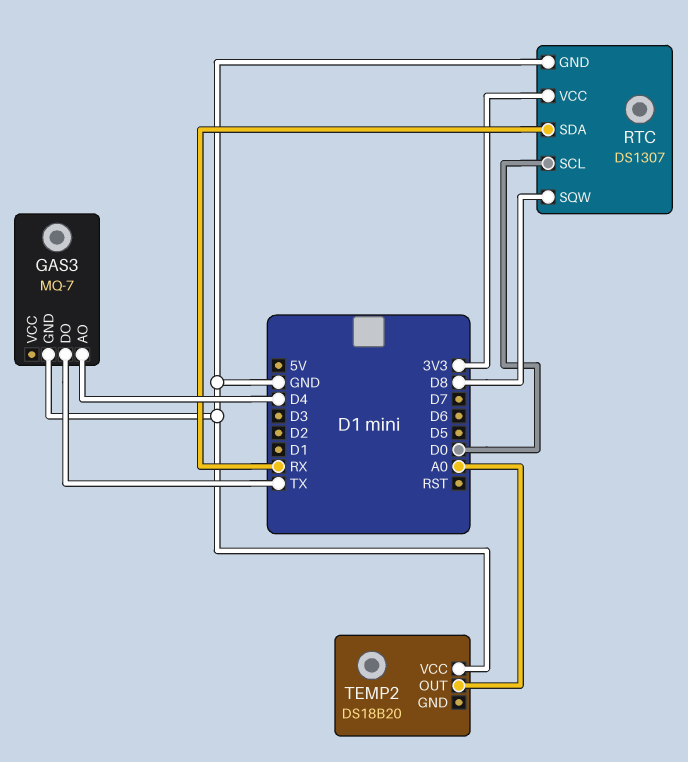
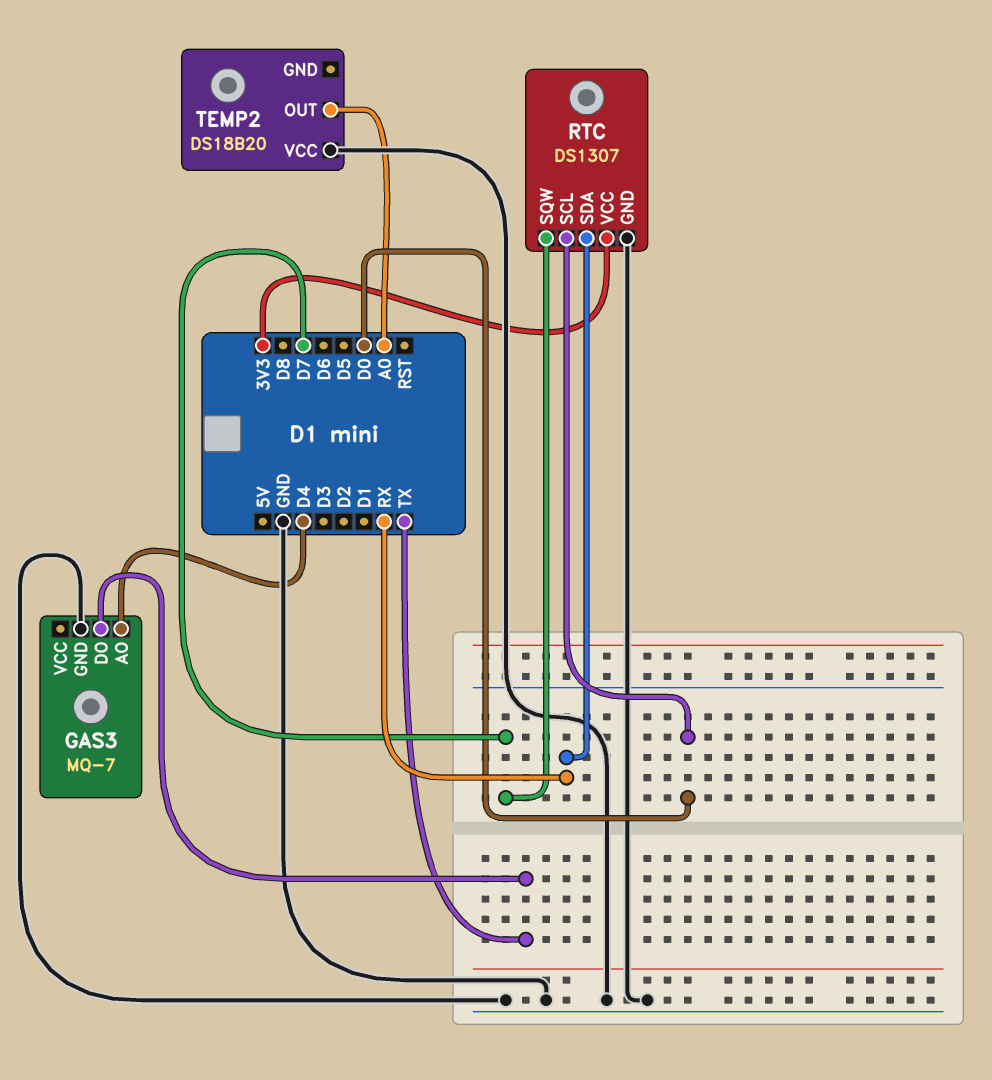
RTC pin SQW: D8 -> D7

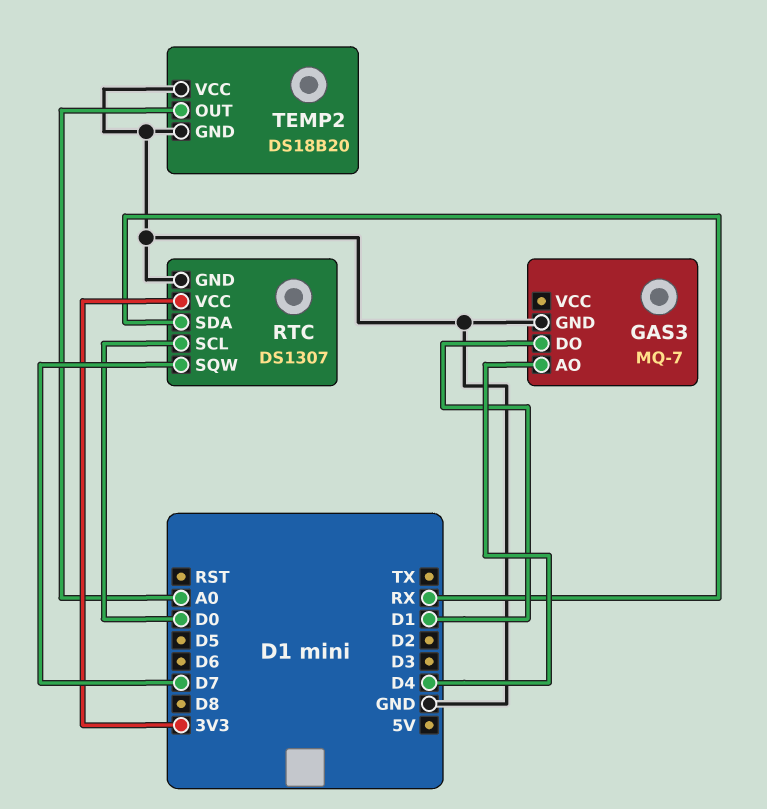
GAS3 pin DO: TX -> D1
TEMP2 pin GND: none -> GND

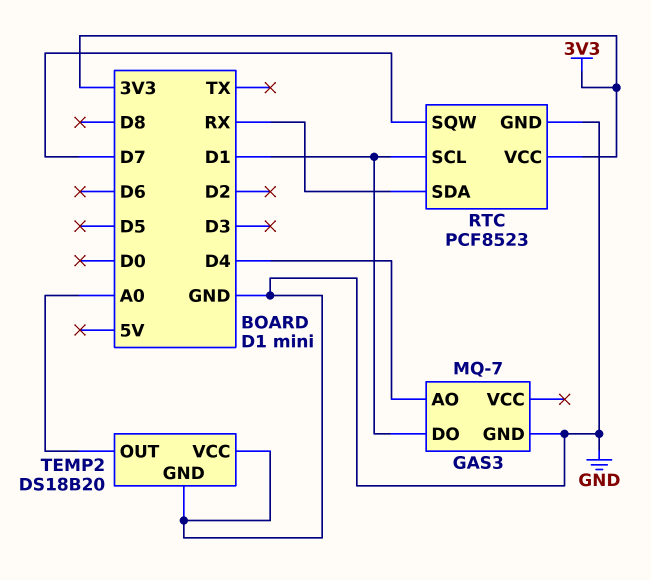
RTC: DS1307 -> PCF8523
RTC pin SCL: D0 -> D1

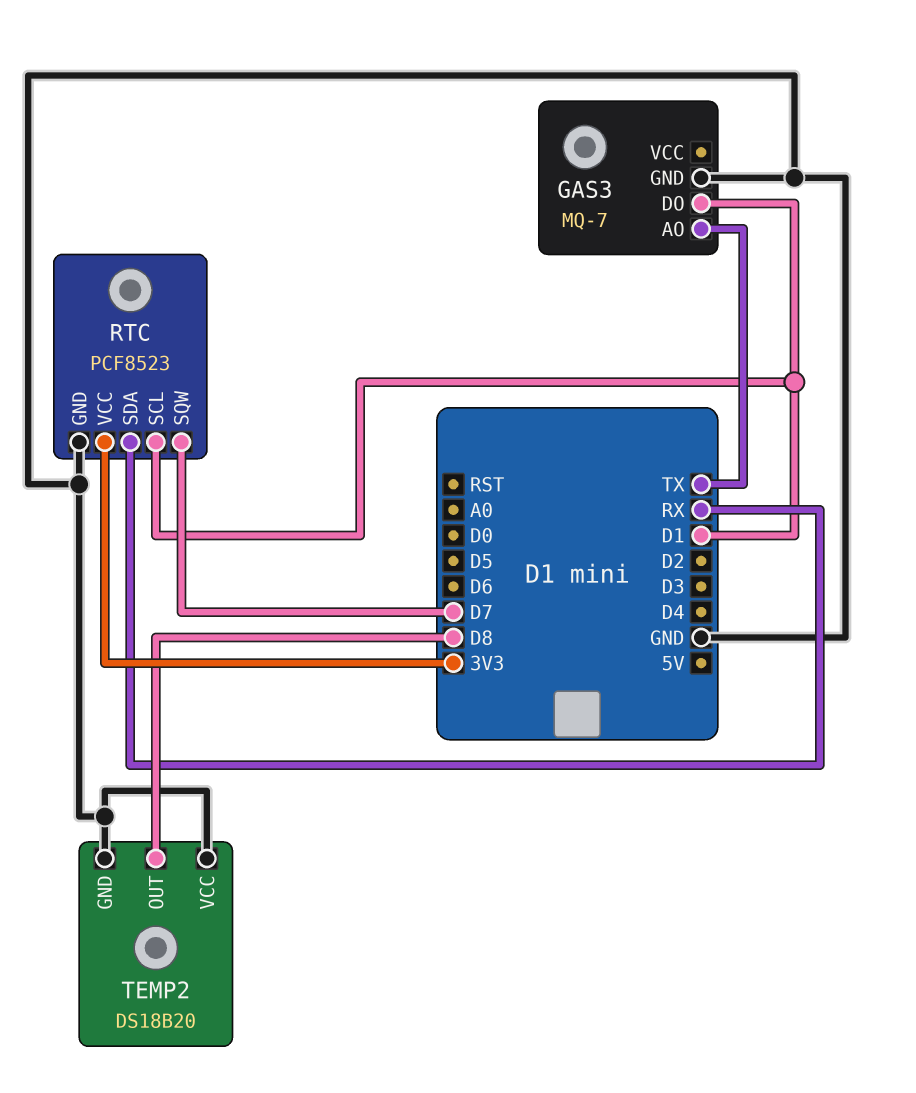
GAS3 pin AO: D4 -> TX
TEMP2 pin OUT: A0 -> D8

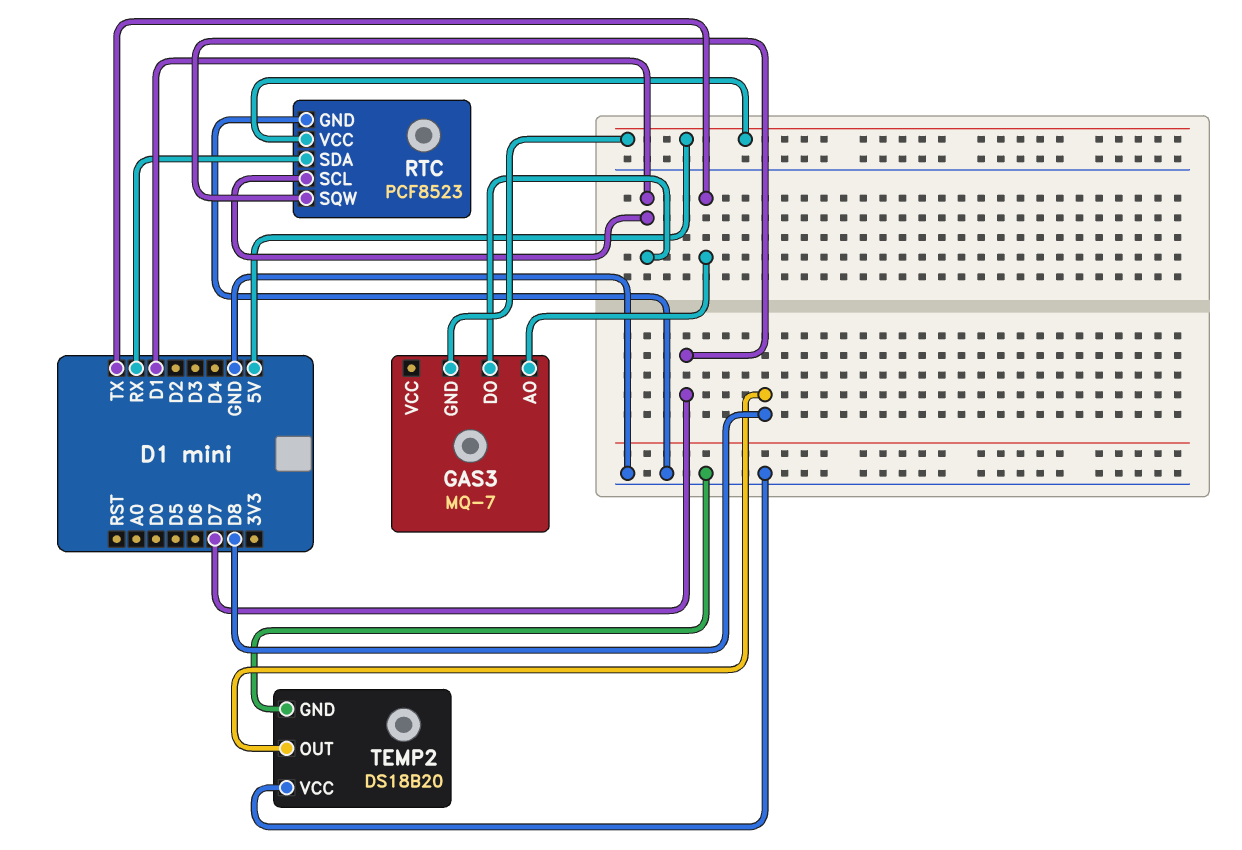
GAS3 pin GND: GND -> 5V
RTC pin VCC: 3V3 -> 5V

